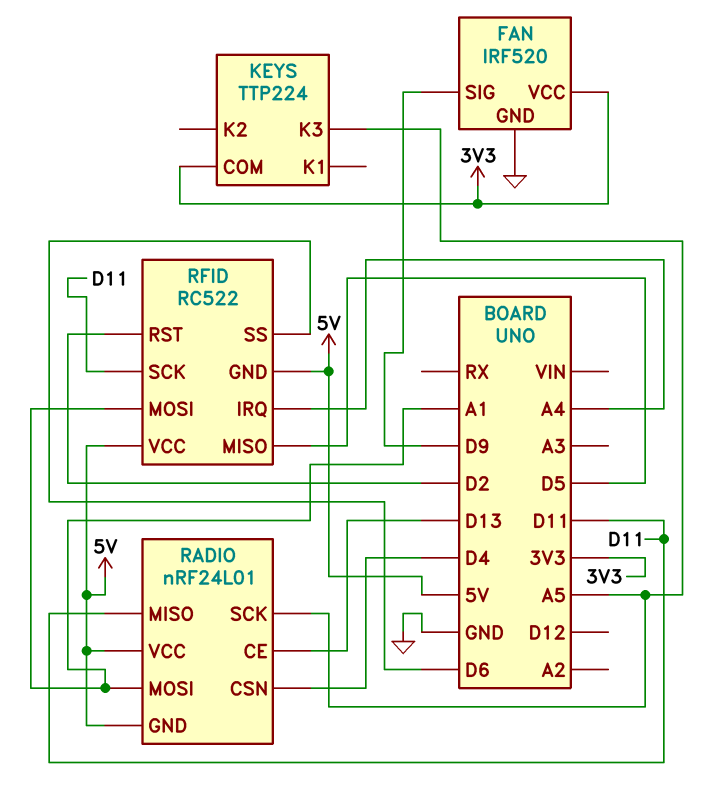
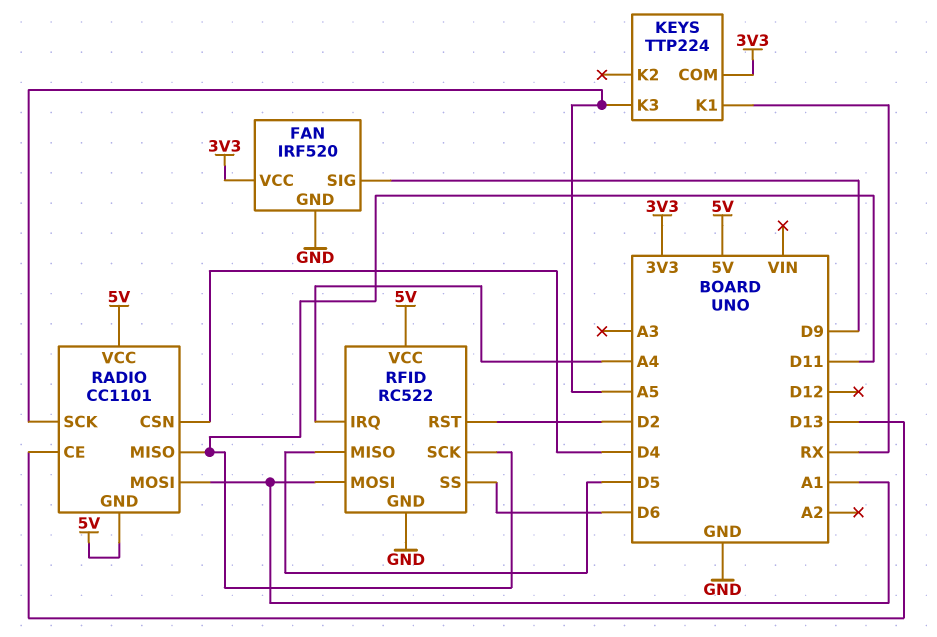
KEYS pin K1: none -> RX
RADIO: nRF24L01 -> CC1101
RFID pin GND: 5V -> GND

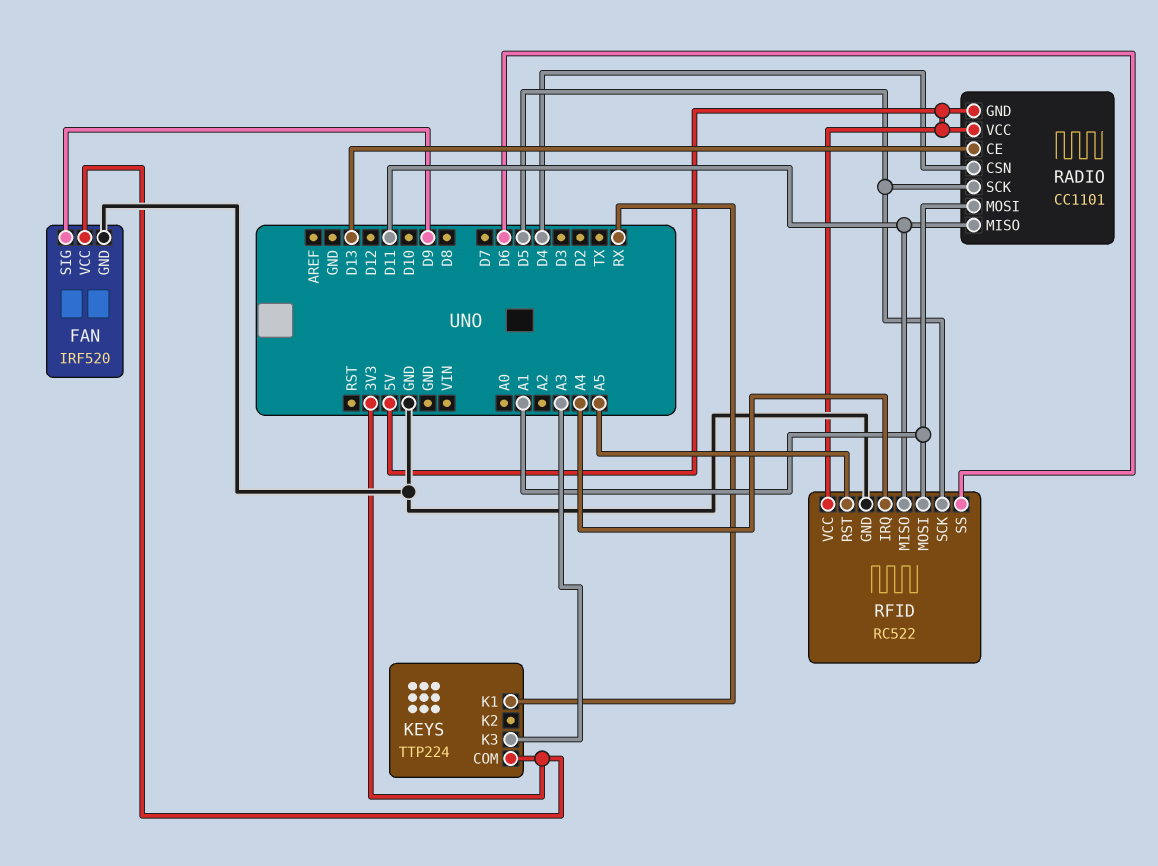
KEYS pin K3: A5 -> A3
RADIO pin SCK: A5 -> D5
RFID pin MISO: D5 -> D11
RFID pin RST: D2 -> A5
RFID pin SCK: D11 -> D5

